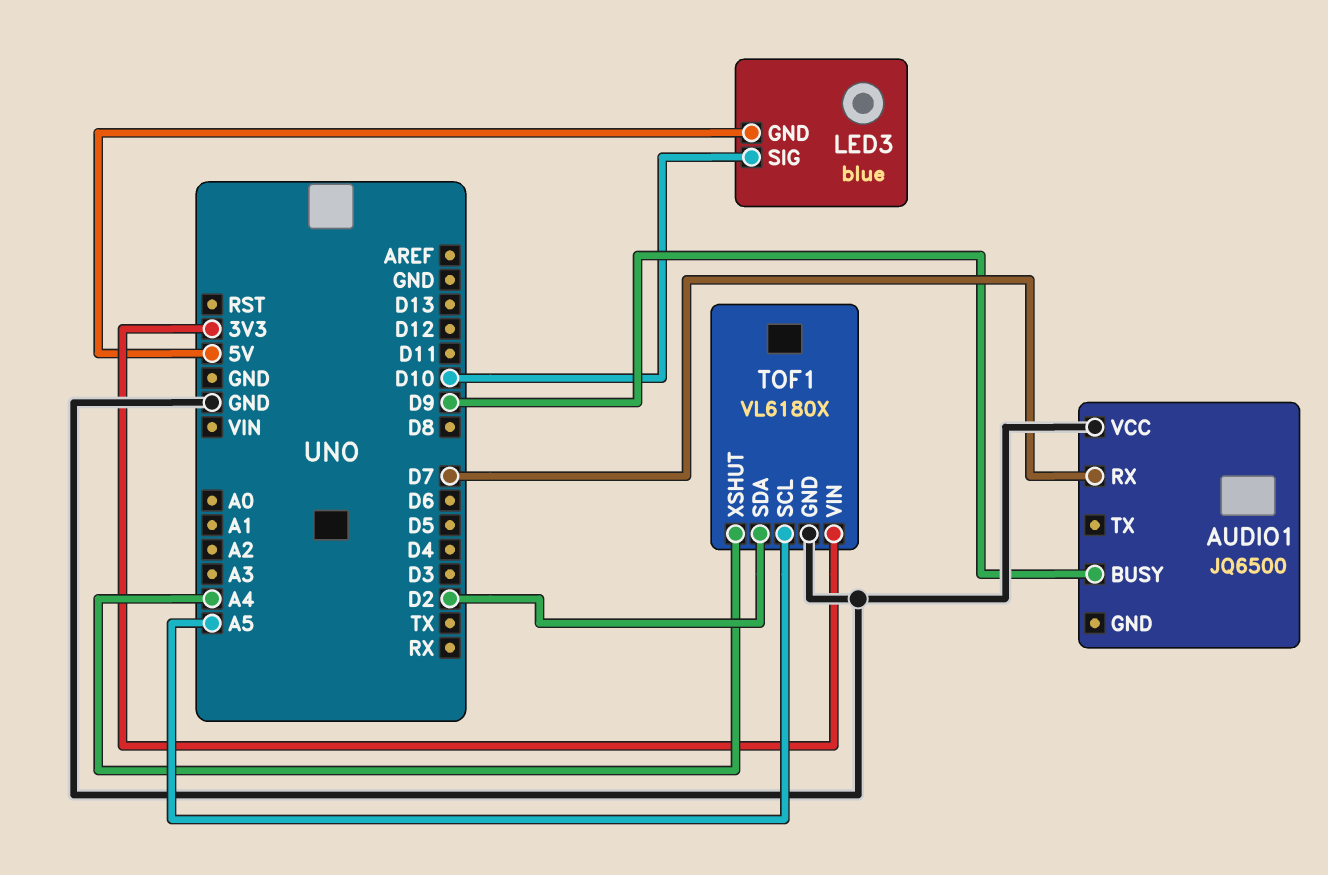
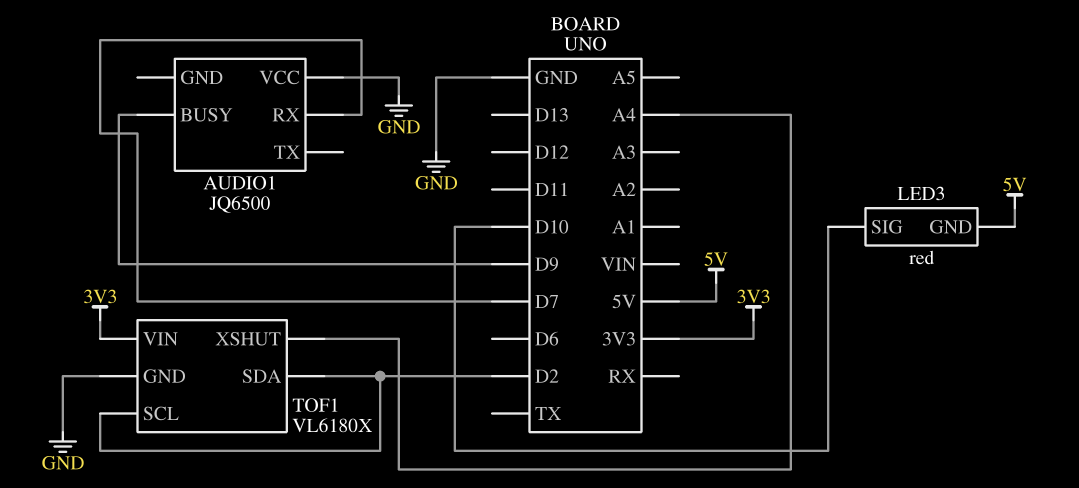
LED3: blue -> red
TOF1 pin SCL: A5 -> D2

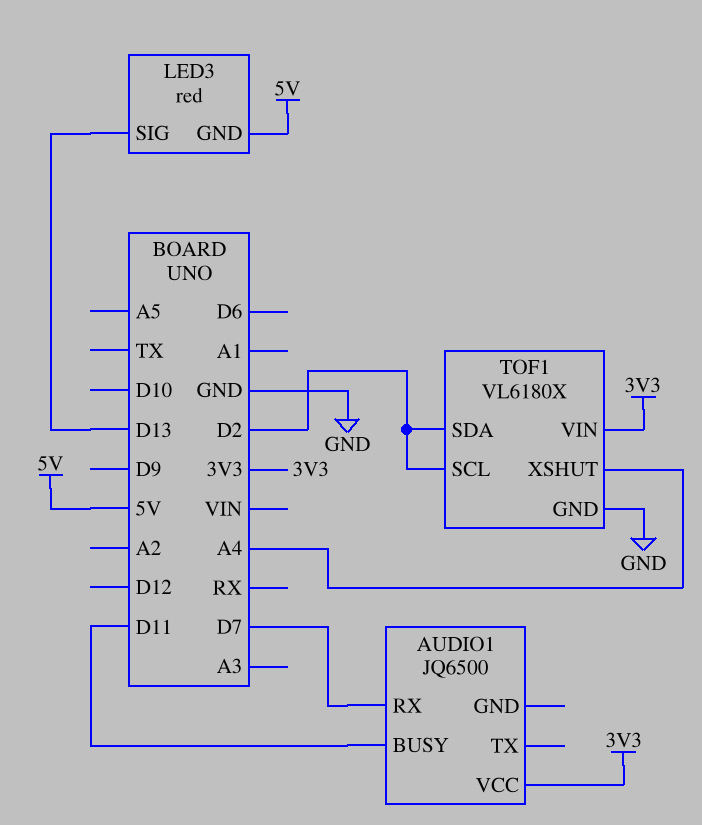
AUDIO1 pin BUSY: D9 -> D11
AUDIO1 pin VCC: GND -> 3V3
LED3 pin SIG: D10 -> D13

